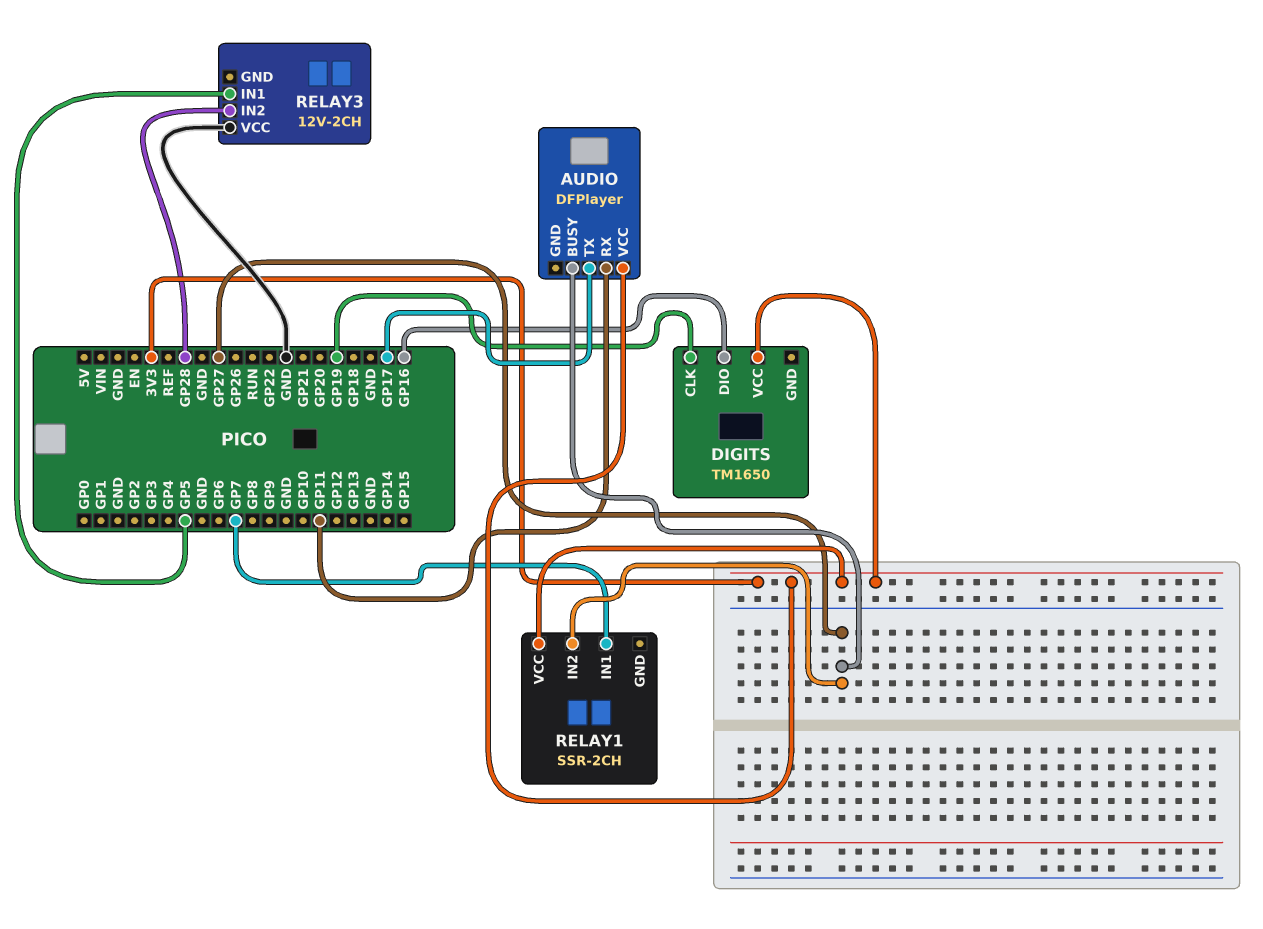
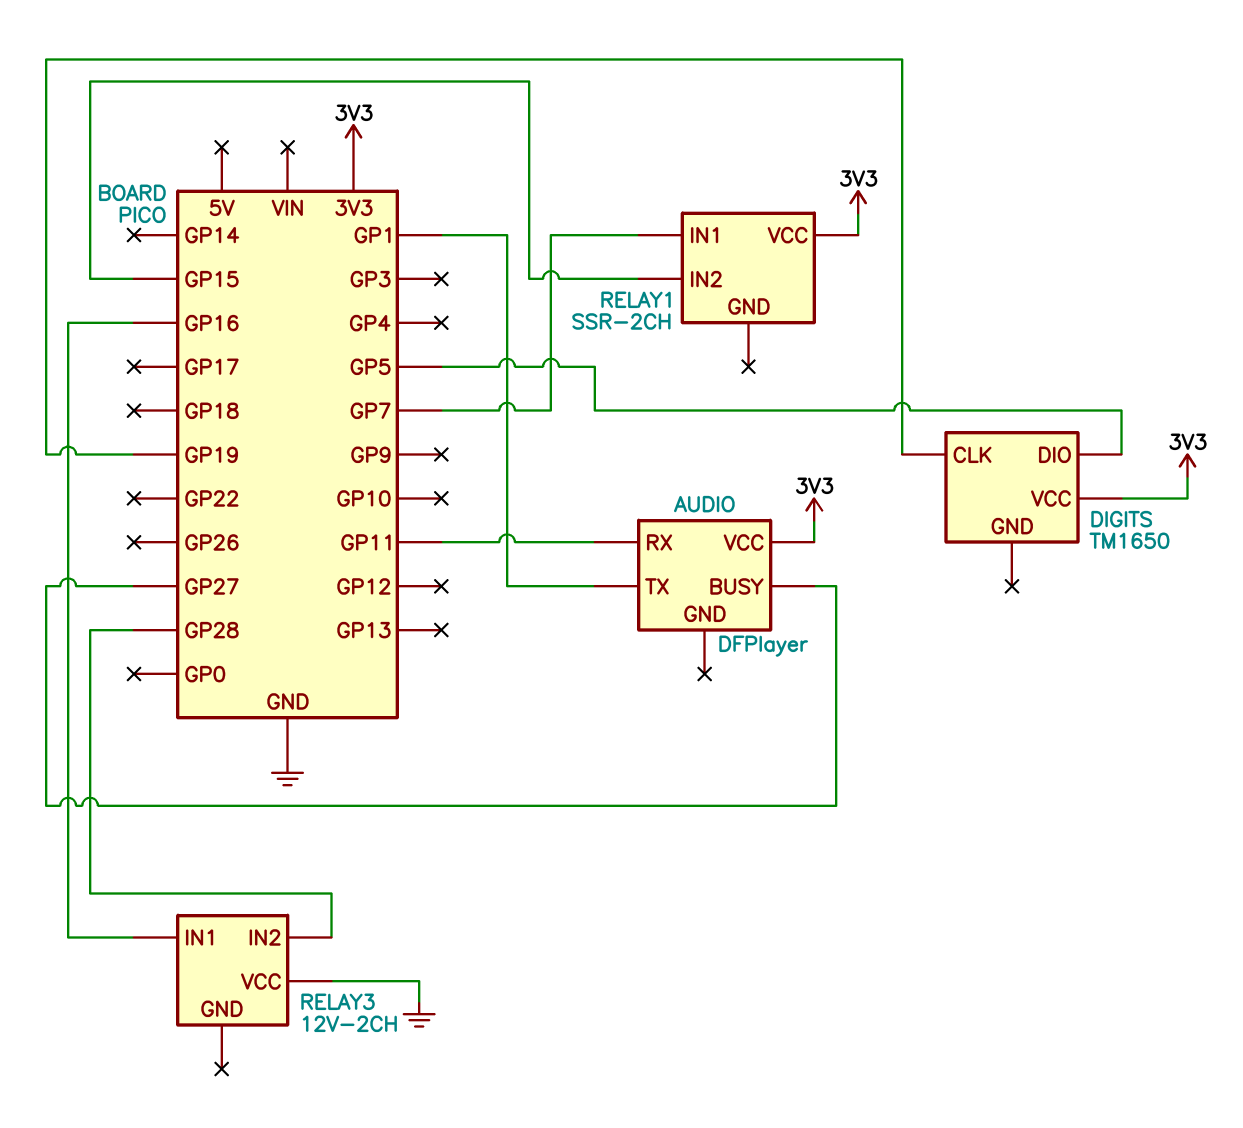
AUDIO pin TX: GP17 -> GP1
DIGITS pin DIO: GP16 -> GP5
RELAY1 pin IN2: GP27 -> GP15
RELAY3 pin IN1: GP5 -> GP16

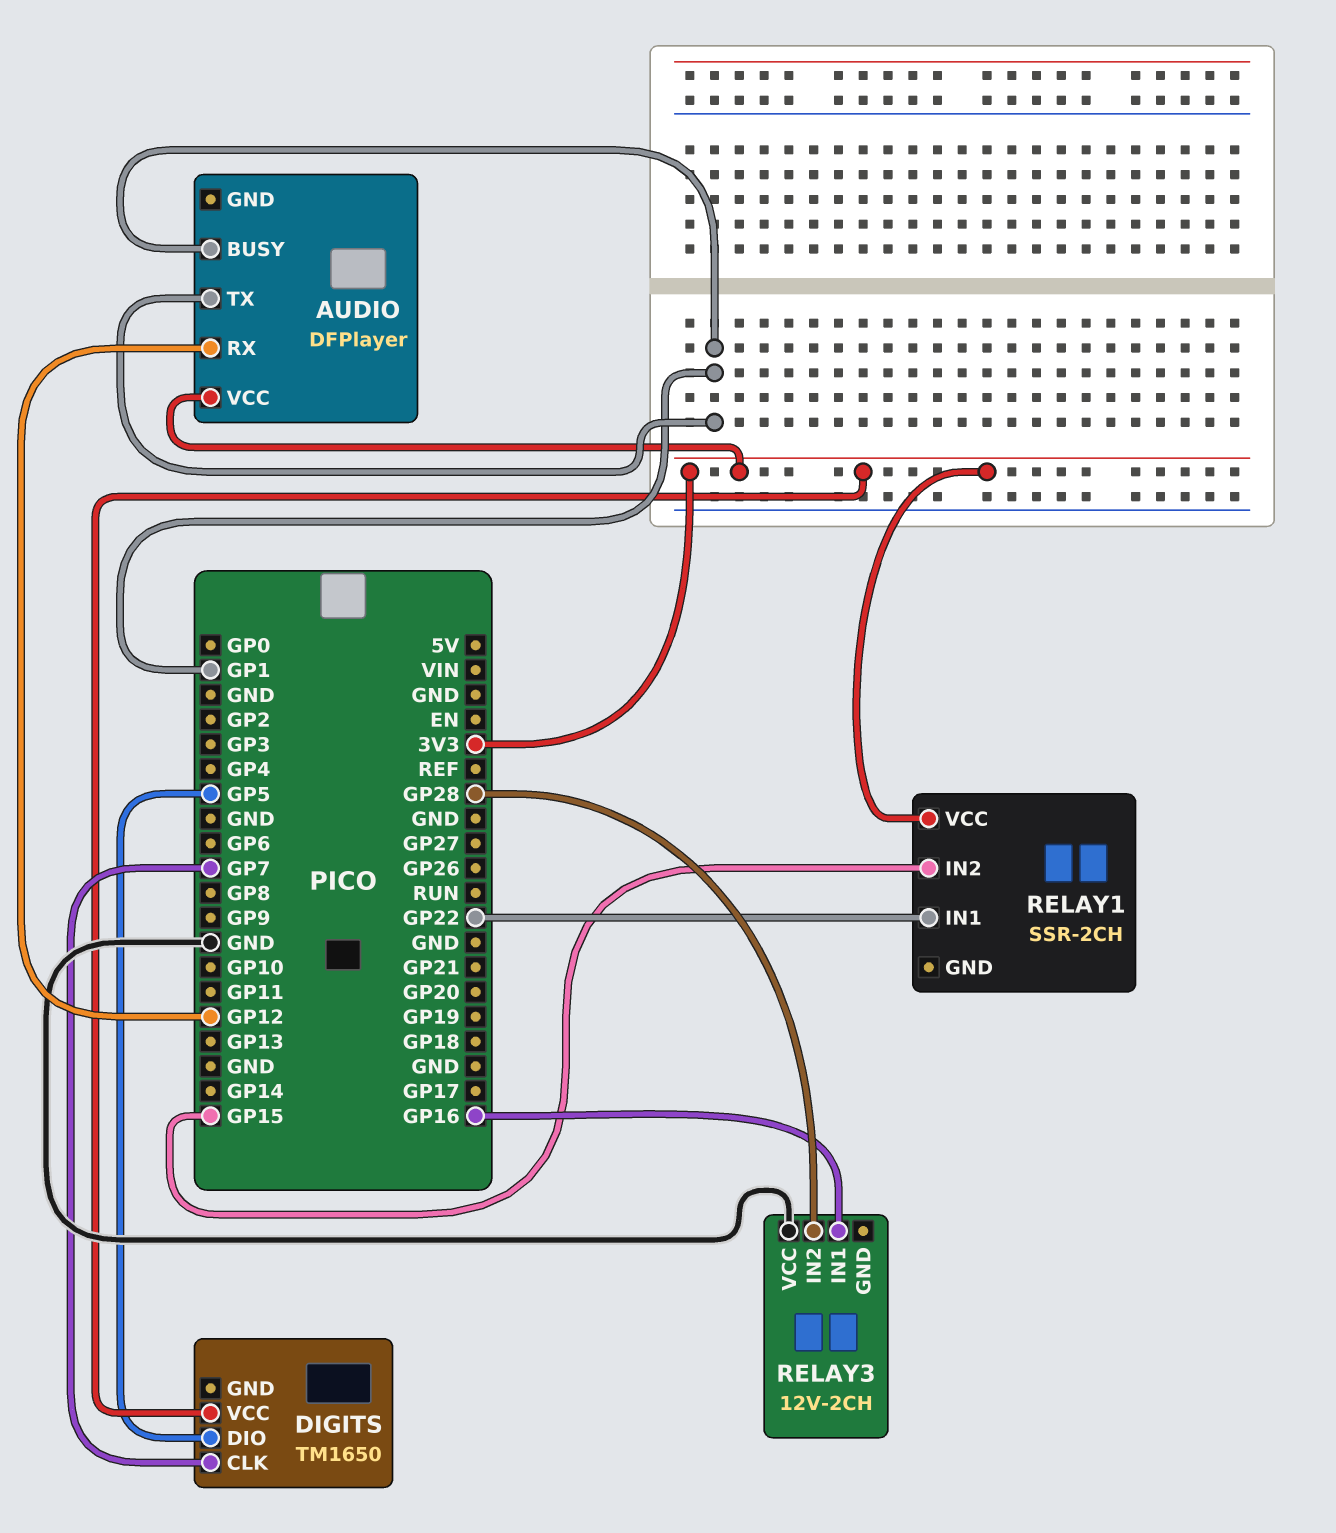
AUDIO pin BUSY: GP27 -> GP1
AUDIO pin RX: GP11 -> GP12
DIGITS pin CLK: GP19 -> GP7
RELAY1 pin IN1: GP7 -> GP22

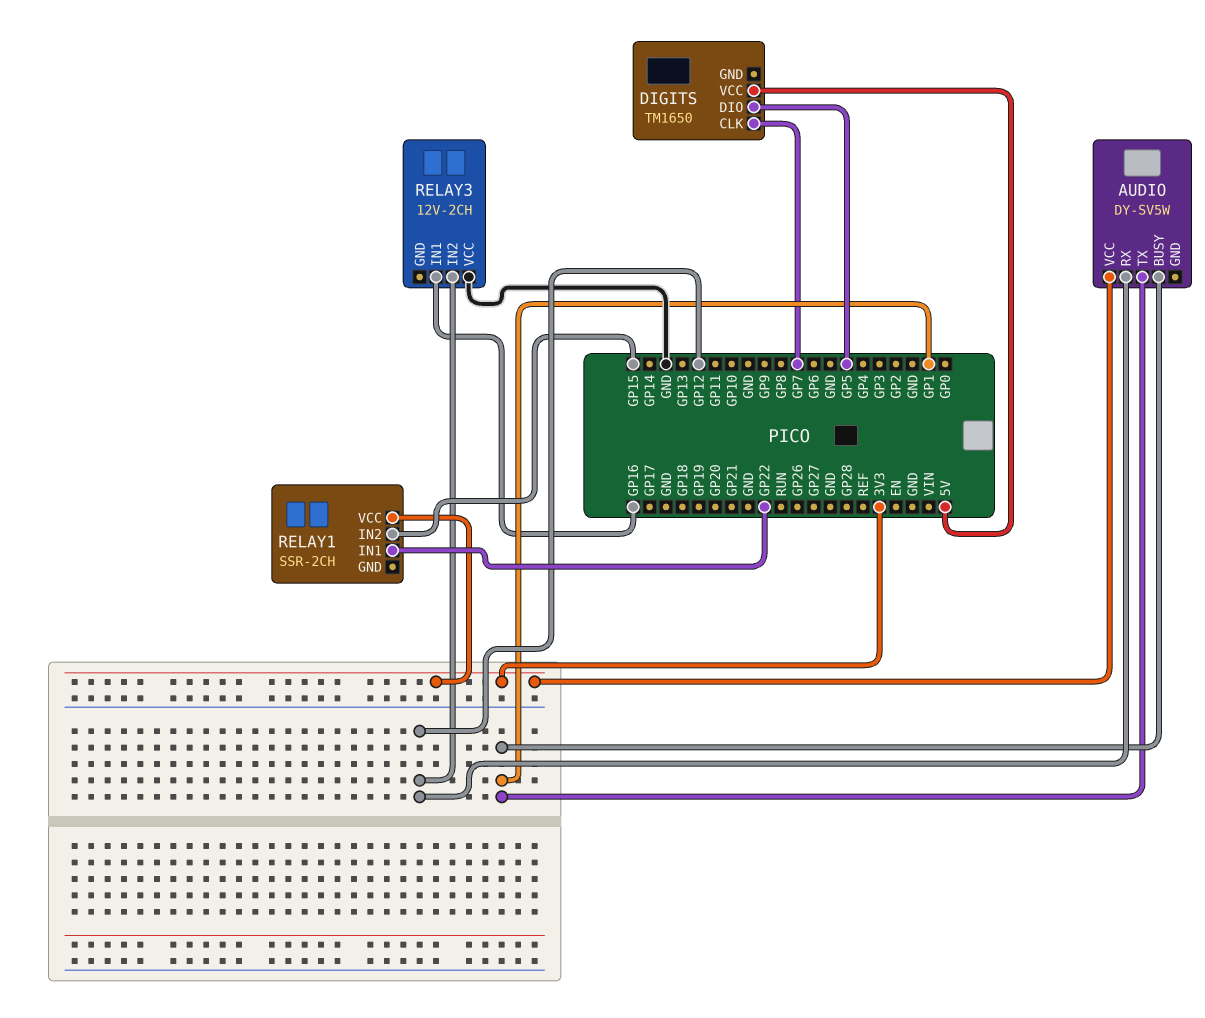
AUDIO: DFPlayer -> DY-SV5W
DIGITS pin VCC: 3V3 -> 5V
RELAY3 pin IN2: GP28 -> GP12

